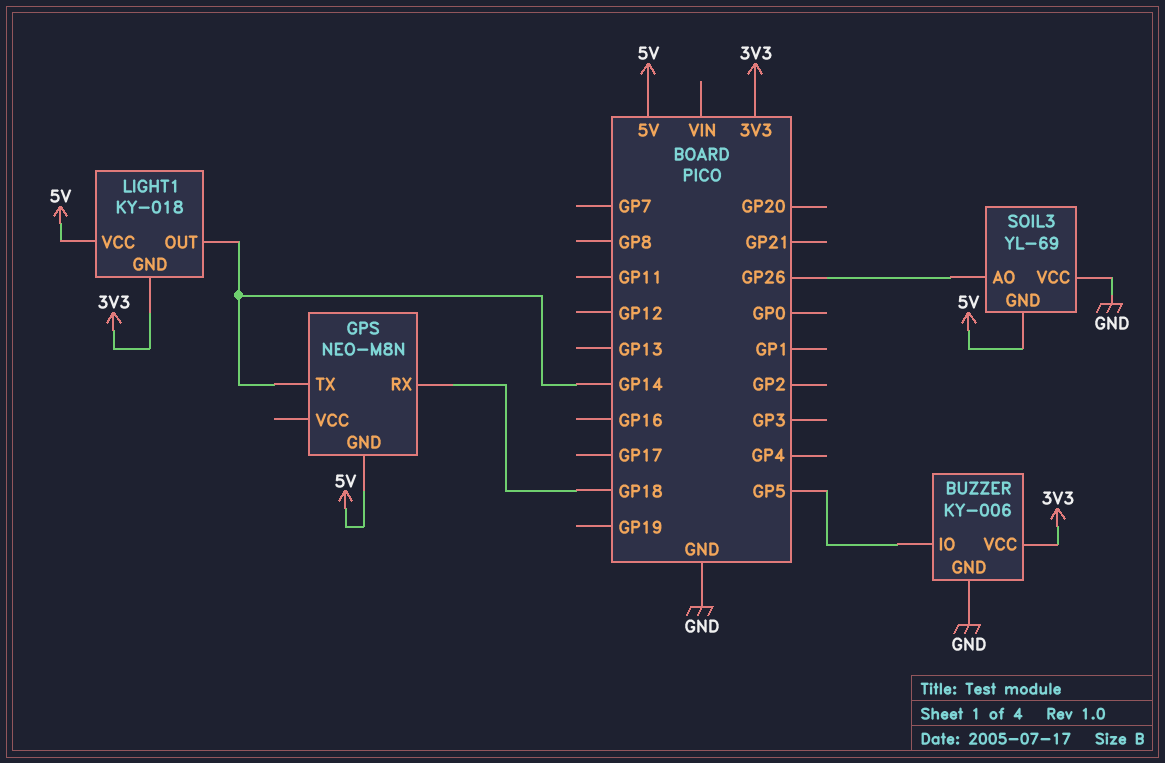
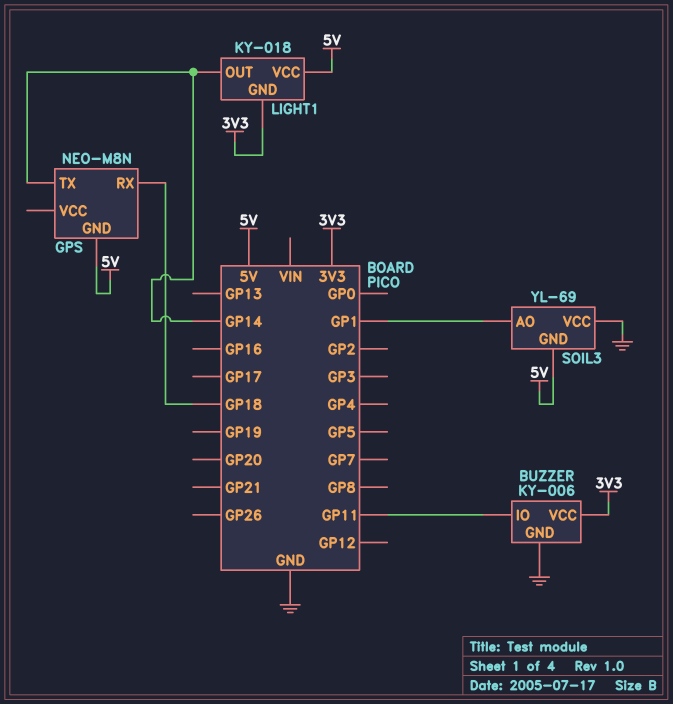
BUZZER pin IO: GP5 -> GP11
SOIL3 pin AO: GP26 -> GP1

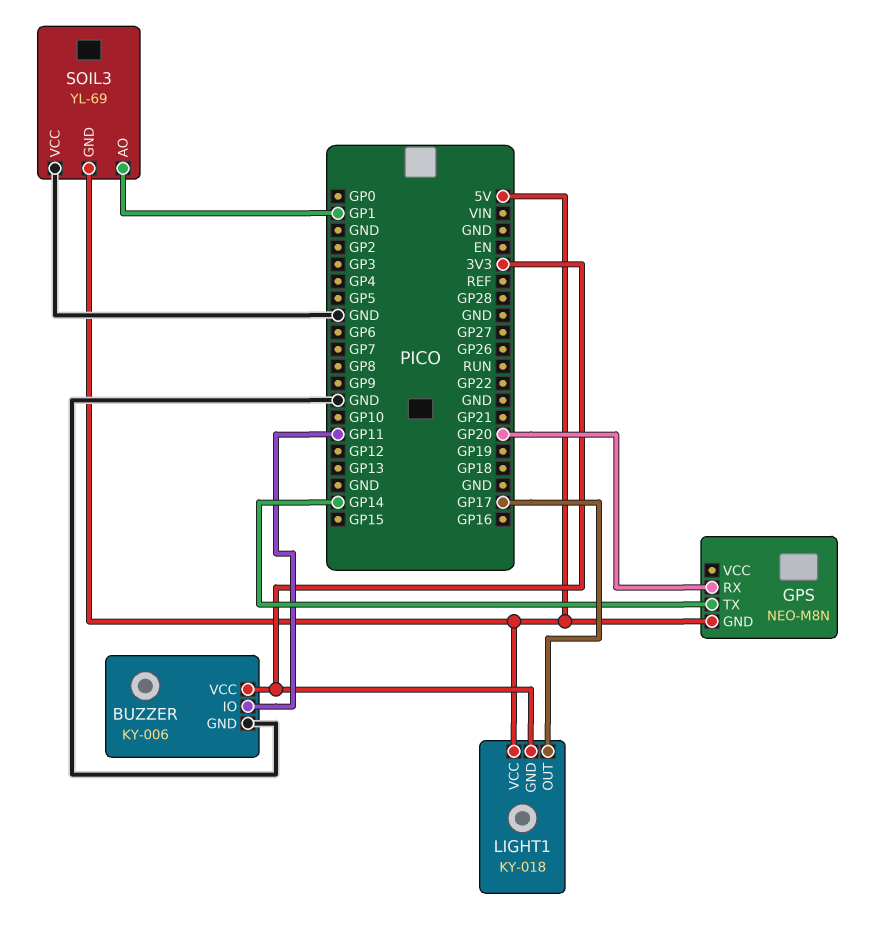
GPS pin RX: GP18 -> GP20
LIGHT1 pin OUT: GP14 -> GP17

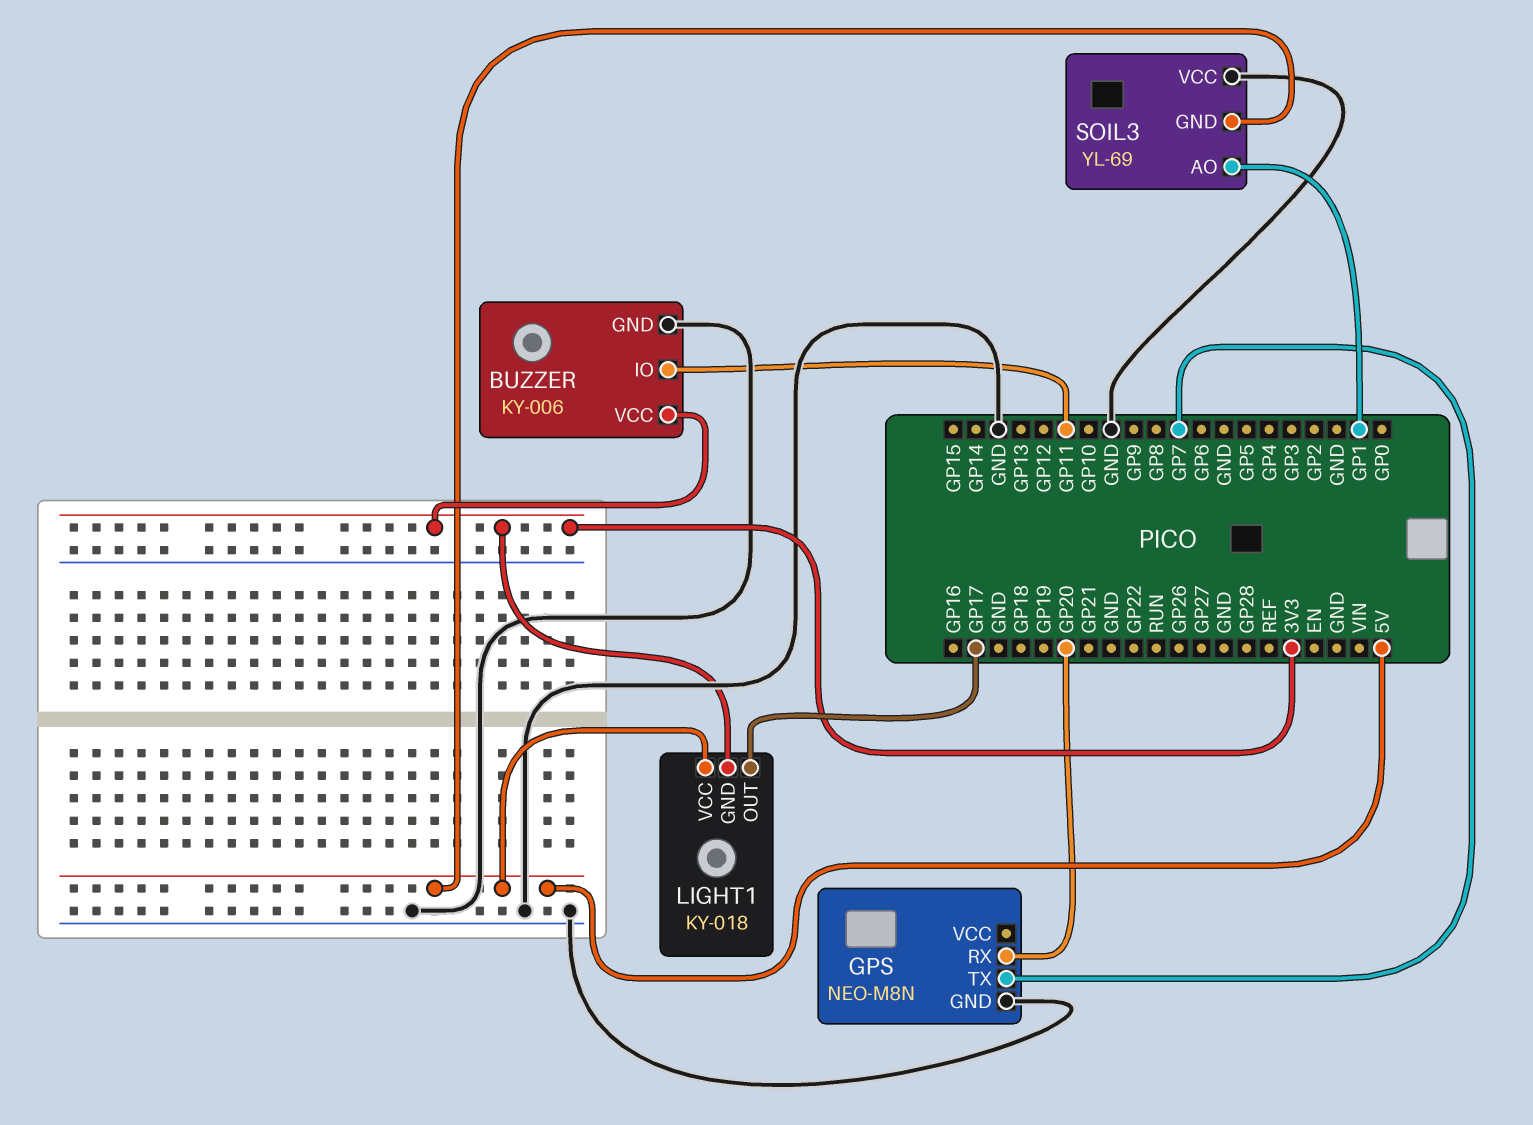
GPS pin GND: 5V -> GND
GPS pin TX: GP14 -> GP7

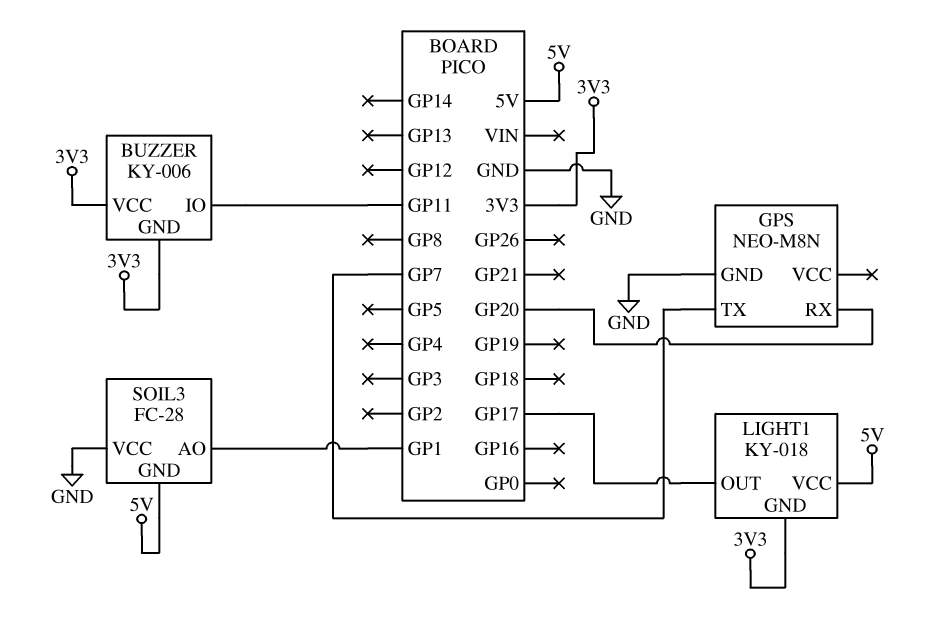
BUZZER pin GND: GND -> 3V3
SOIL3: YL-69 -> FC-28

